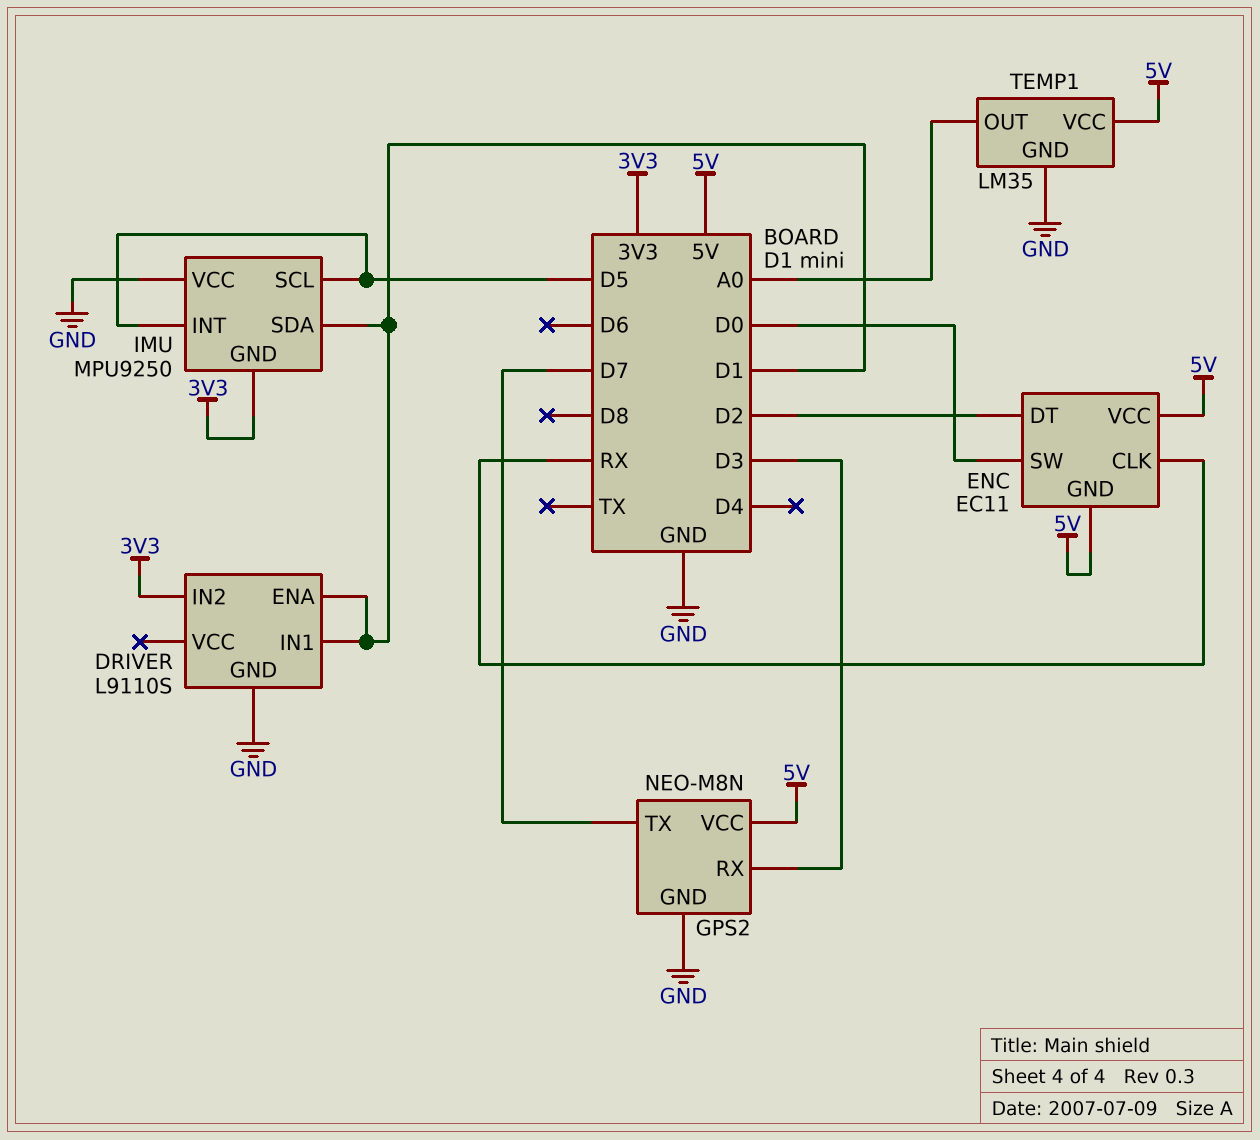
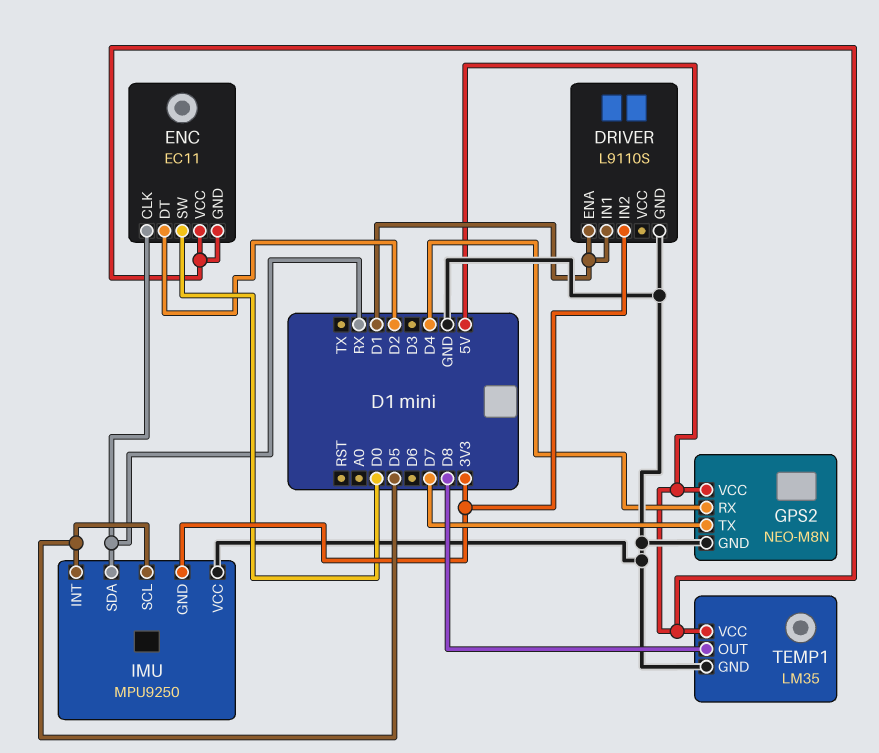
GPS2 pin RX: D3 -> D4
IMU pin SDA: D1 -> RX
TEMP1 pin OUT: A0 -> D8

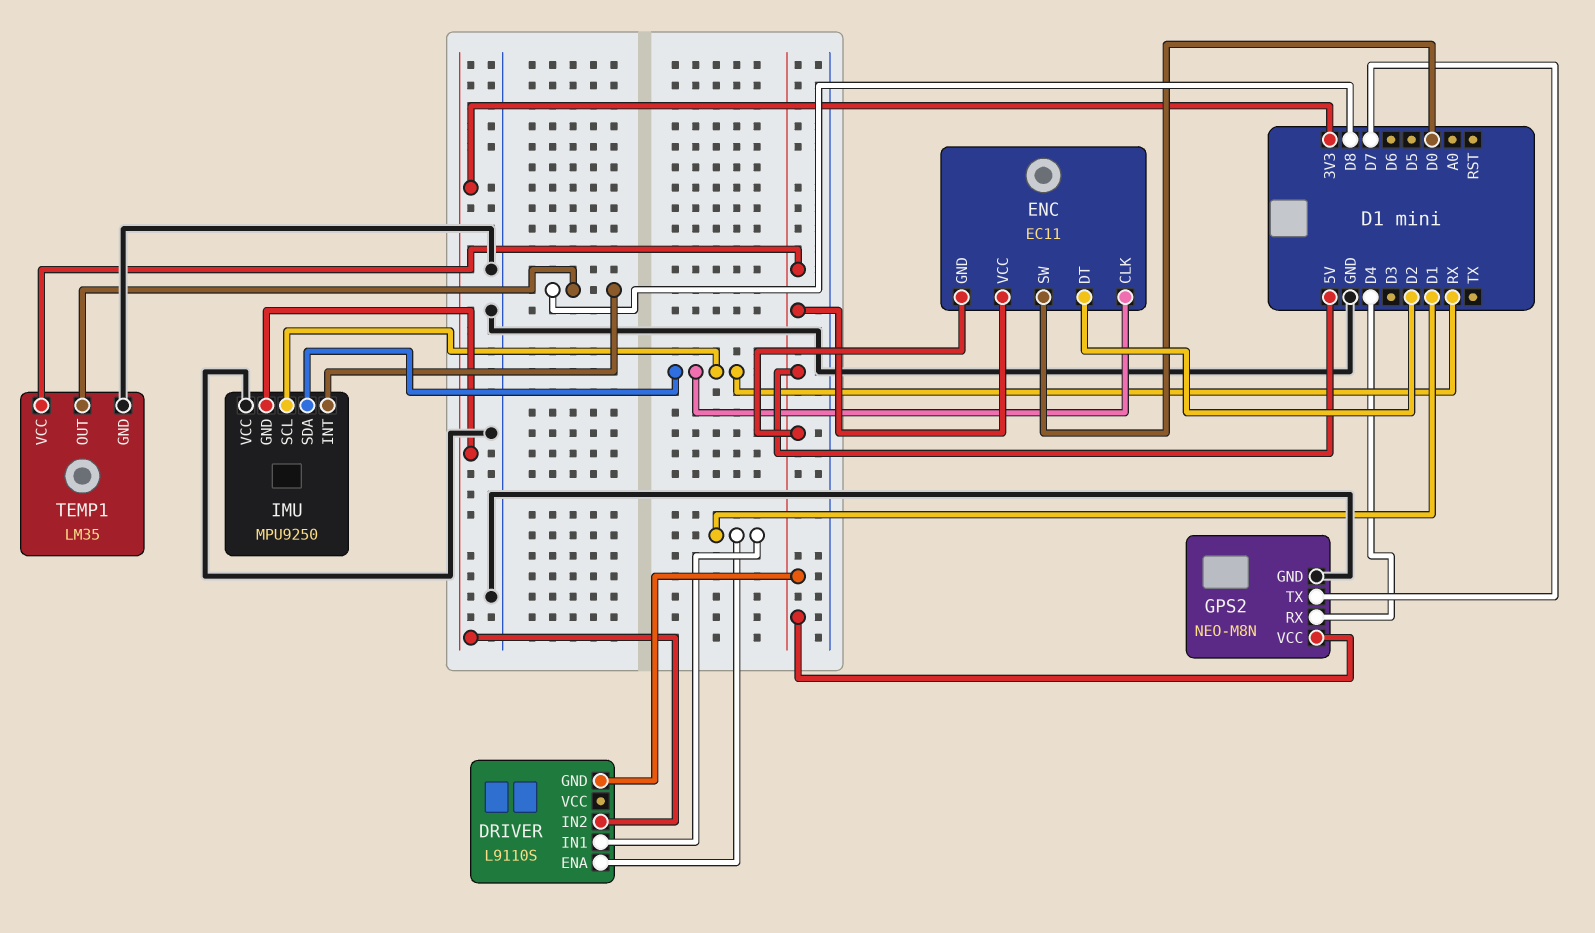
DRIVER pin GND: GND -> 5V
IMU pin INT: D5 -> D8
IMU pin SCL: D5 -> RX

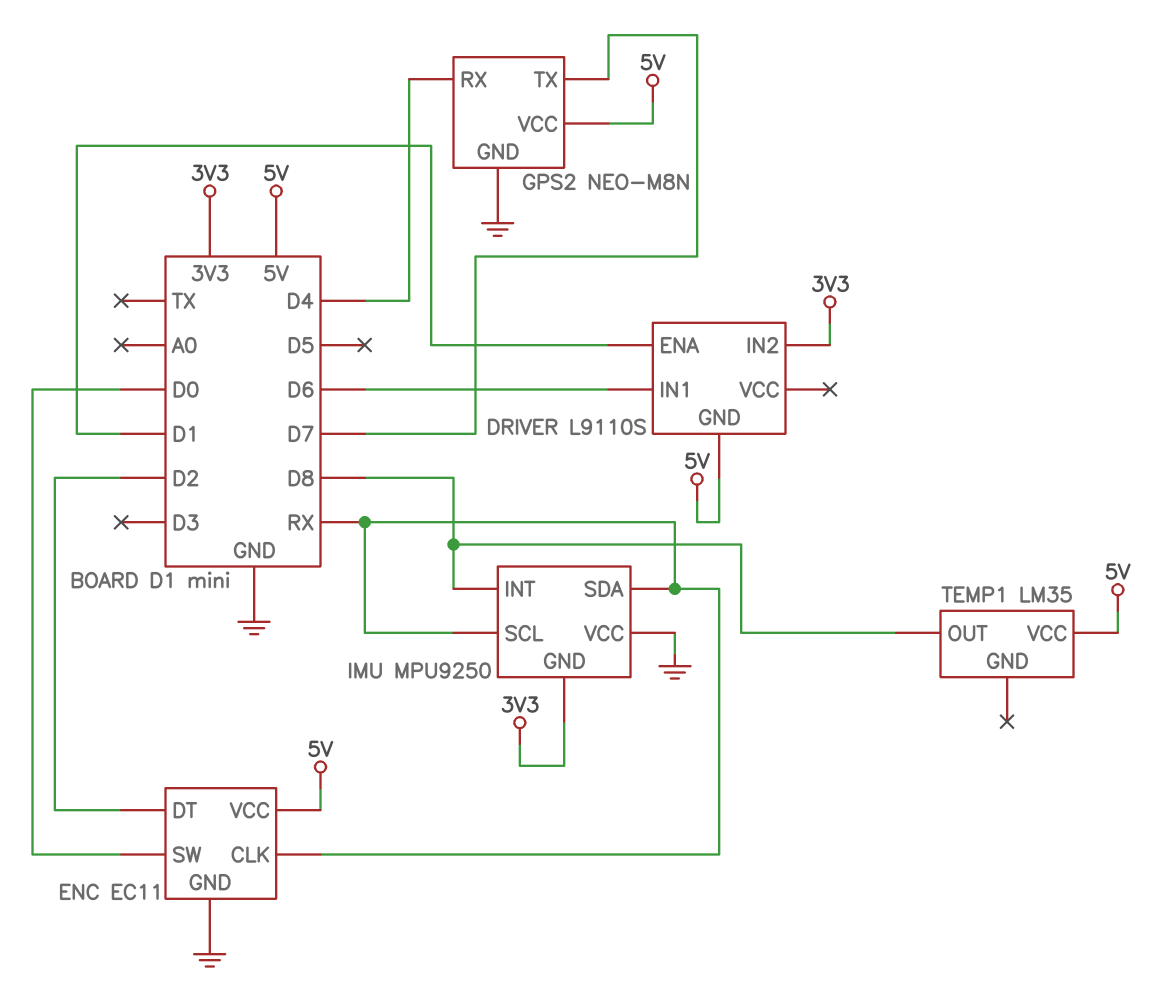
DRIVER pin IN1: D1 -> D6
ENC pin GND: 5V -> GND
TEMP1 pin GND: GND -> none

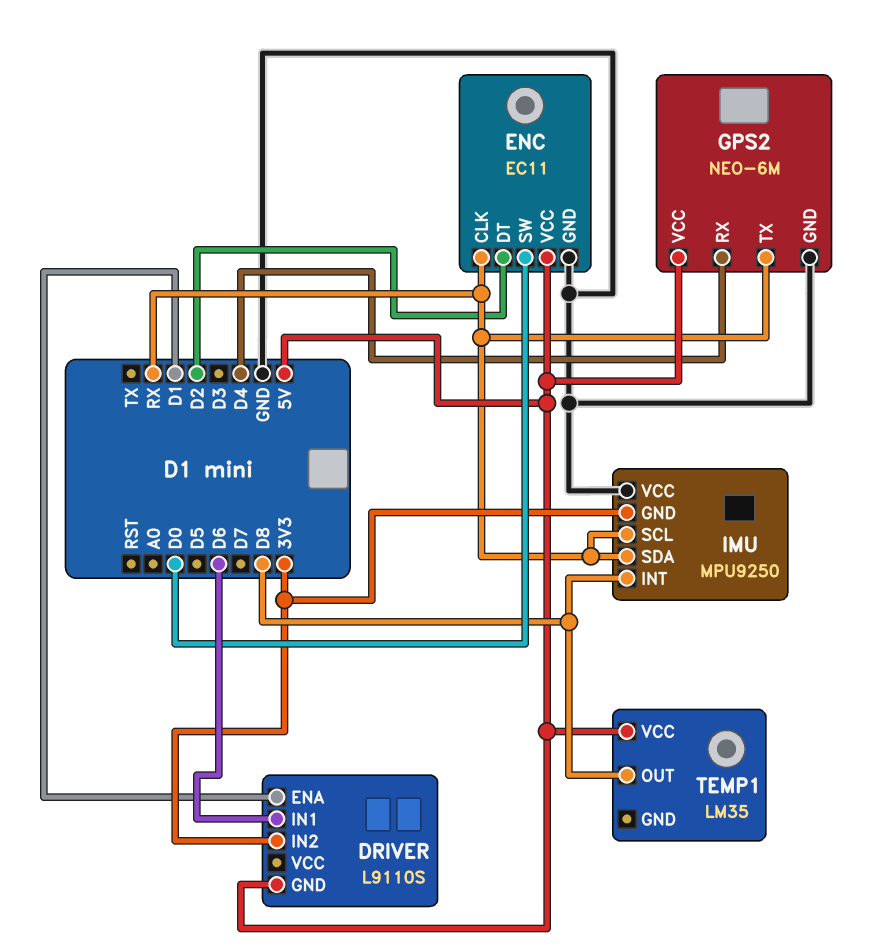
GPS2: NEO-M8N -> NEO-6M
GPS2 pin TX: D7 -> RX

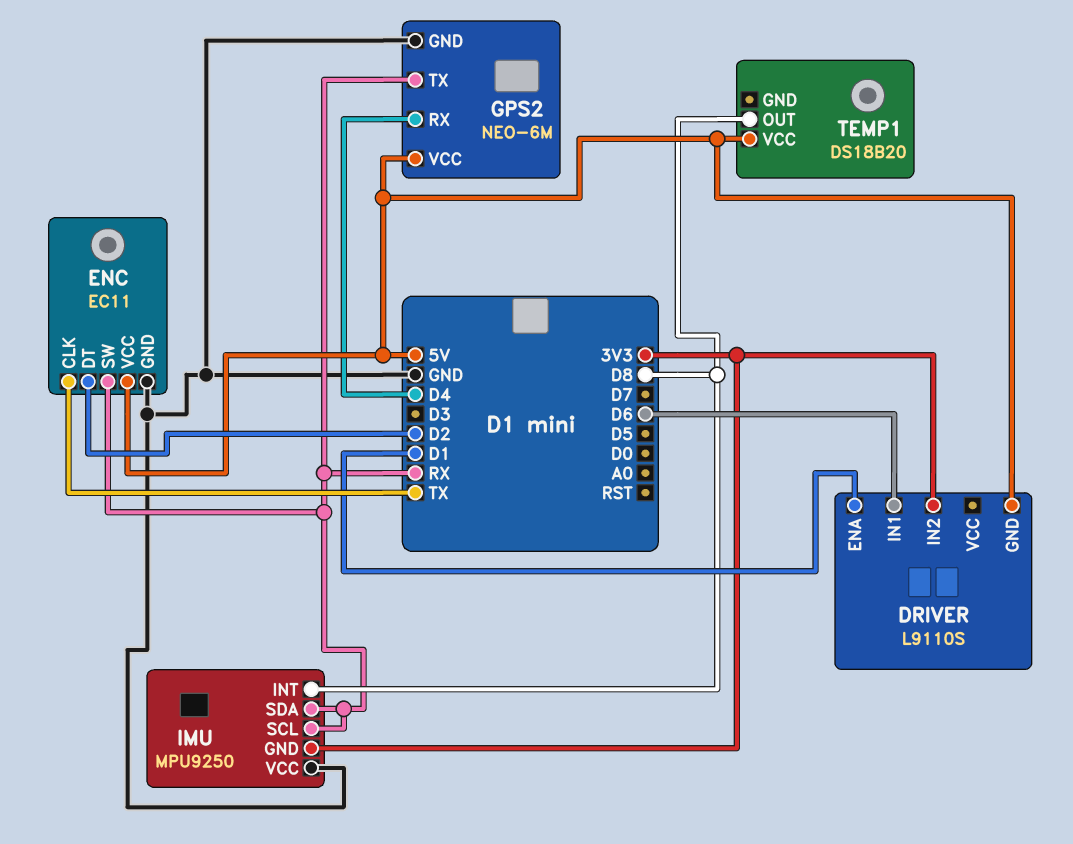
ENC pin CLK: RX -> TX
ENC pin SW: D0 -> RX
TEMP1: LM35 -> DS18B20

